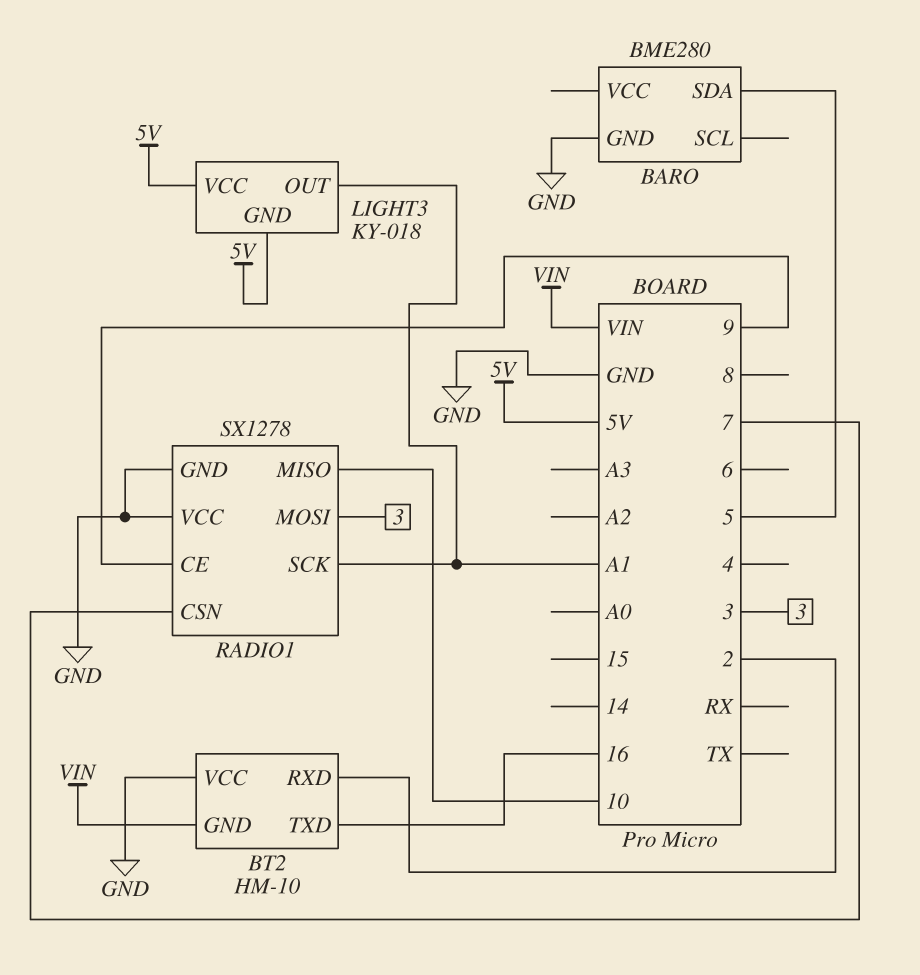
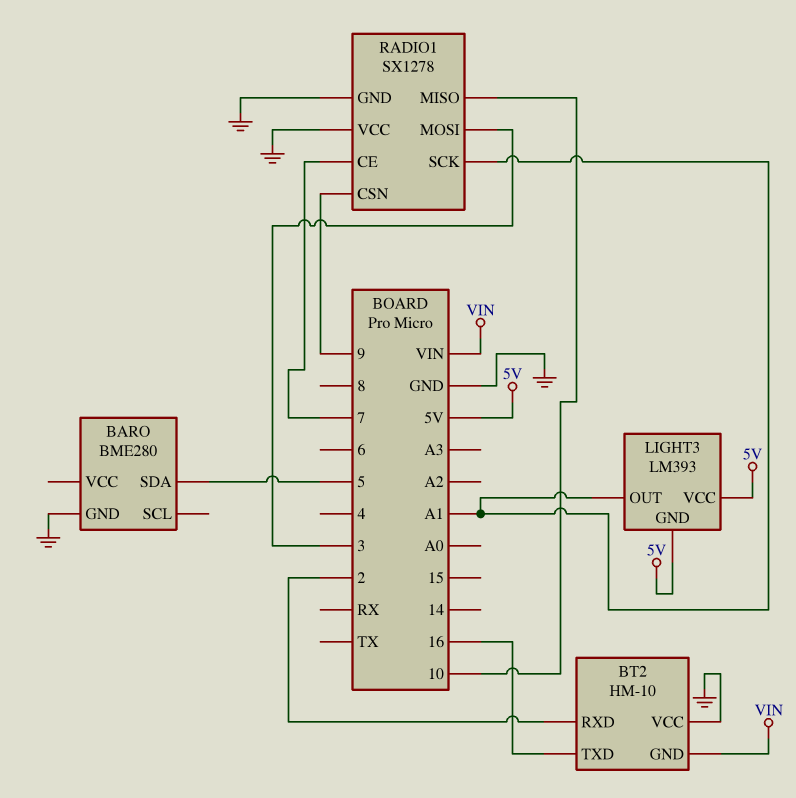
LIGHT3: KY-018 -> LM393
RADIO1 pin CE: 9 -> 7
RADIO1 pin CSN: 7 -> 9

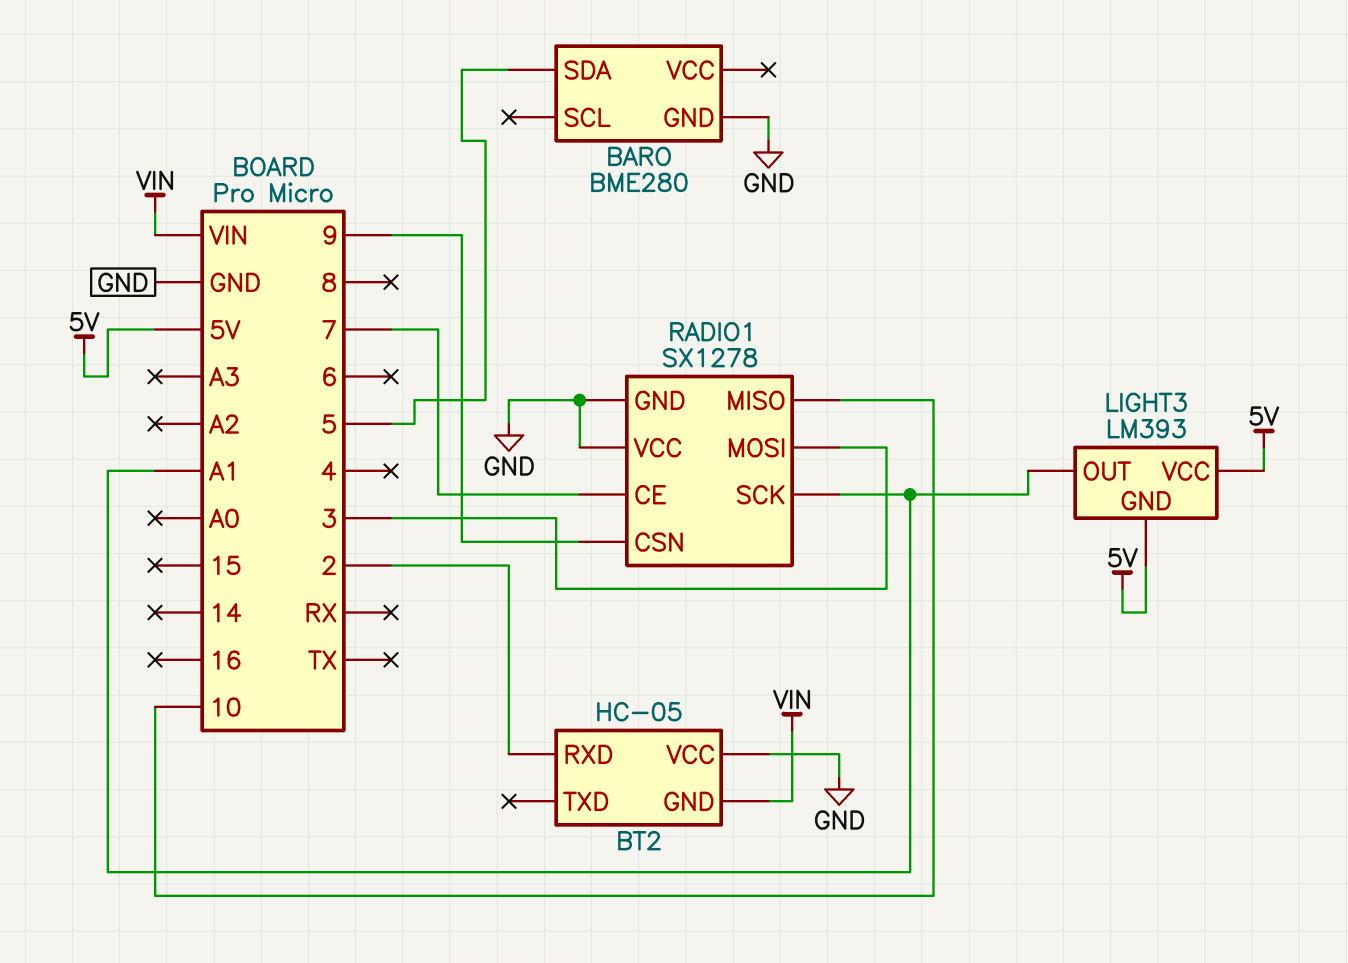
BT2: HM-10 -> HC-05
BT2 pin TXD: 16 -> none

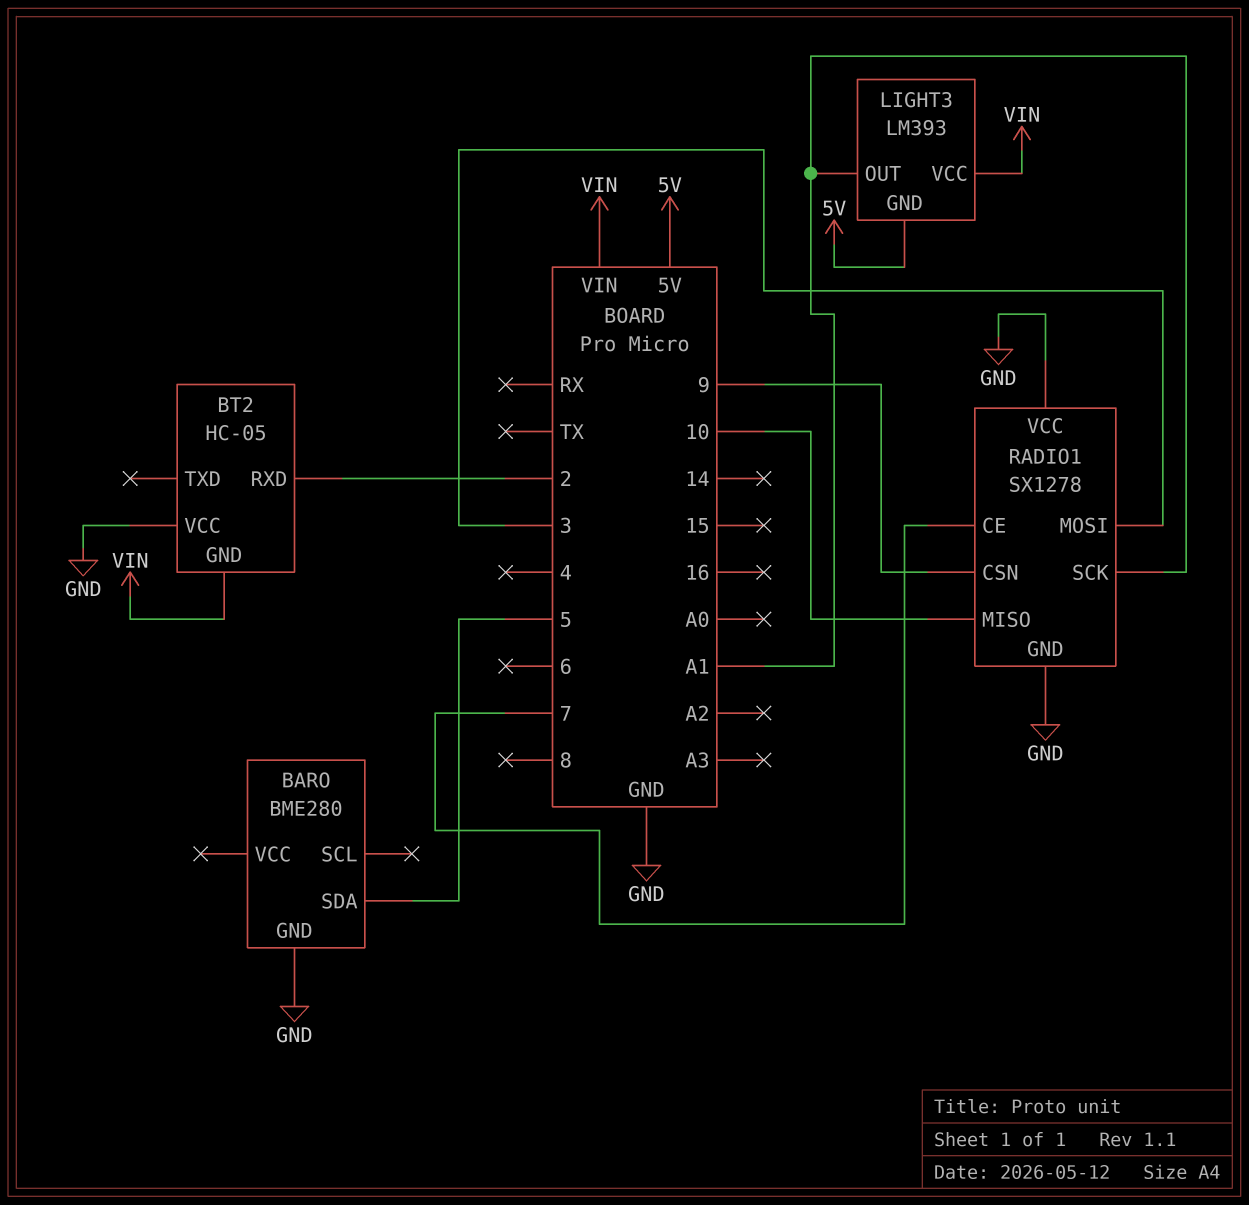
LIGHT3 pin VCC: 5V -> VIN

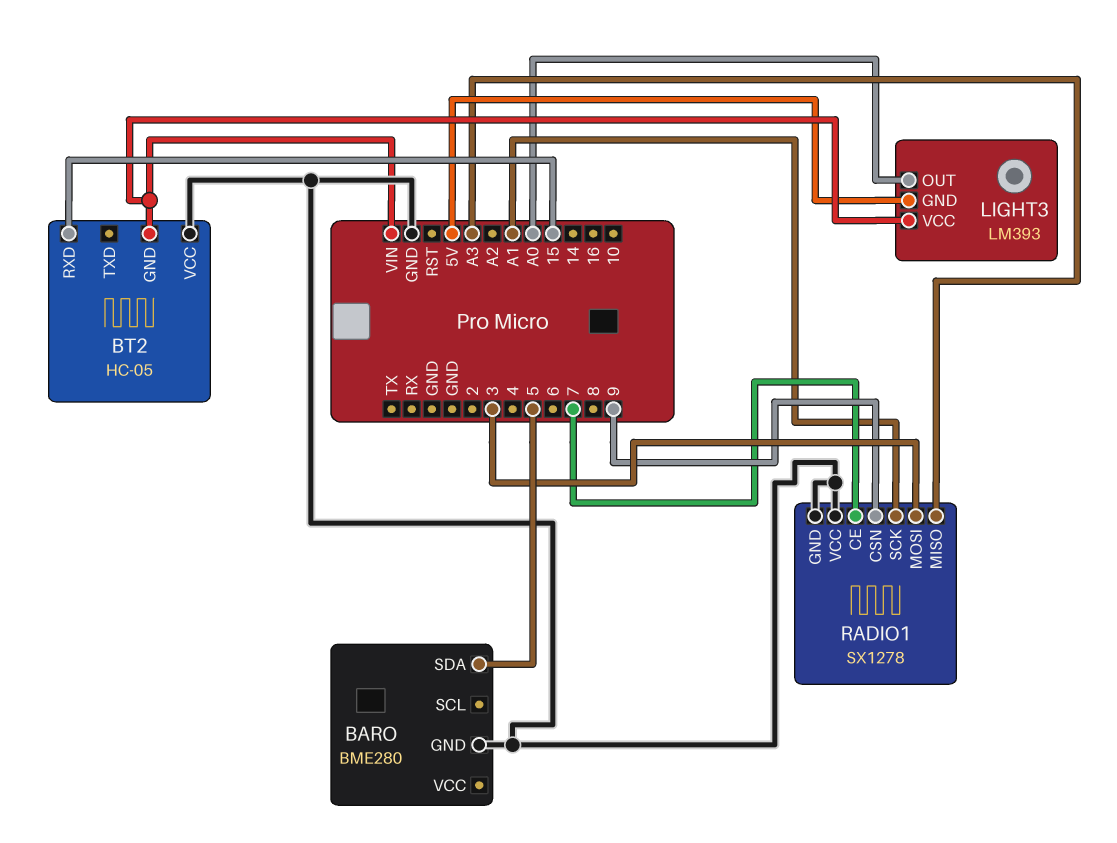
BT2 pin RXD: 2 -> 15
LIGHT3 pin OUT: A1 -> A0
RADIO1 pin MISO: 10 -> A3

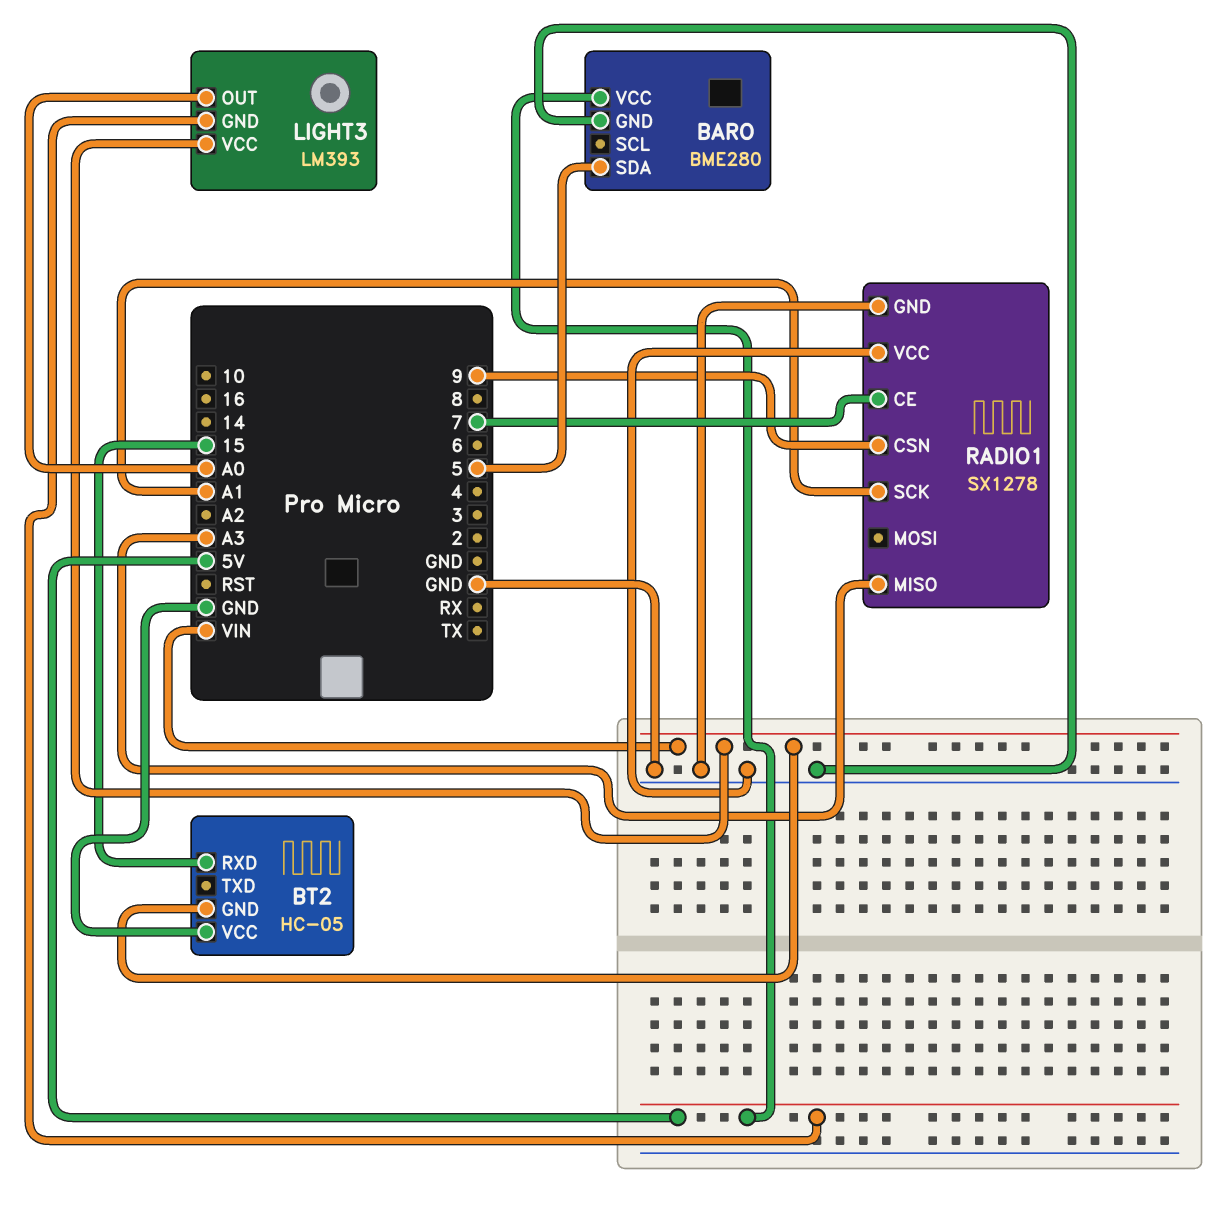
BARO pin VCC: none -> 5V
RADIO1 pin MOSI: 3 -> none

